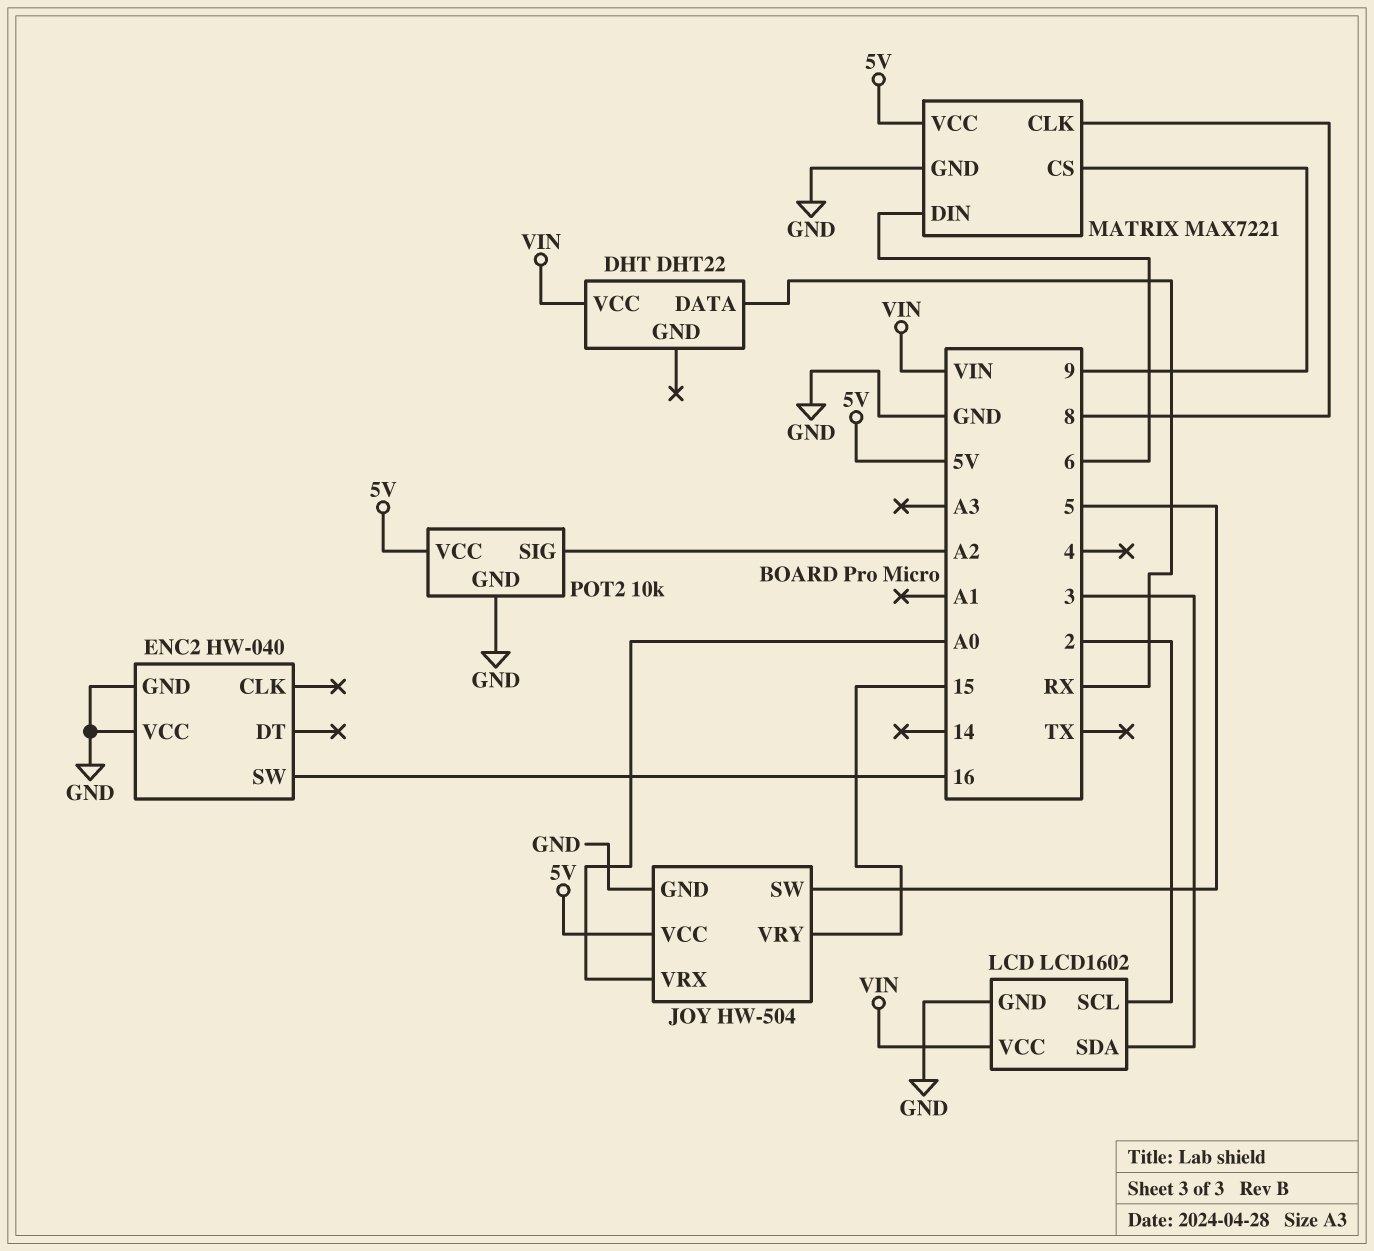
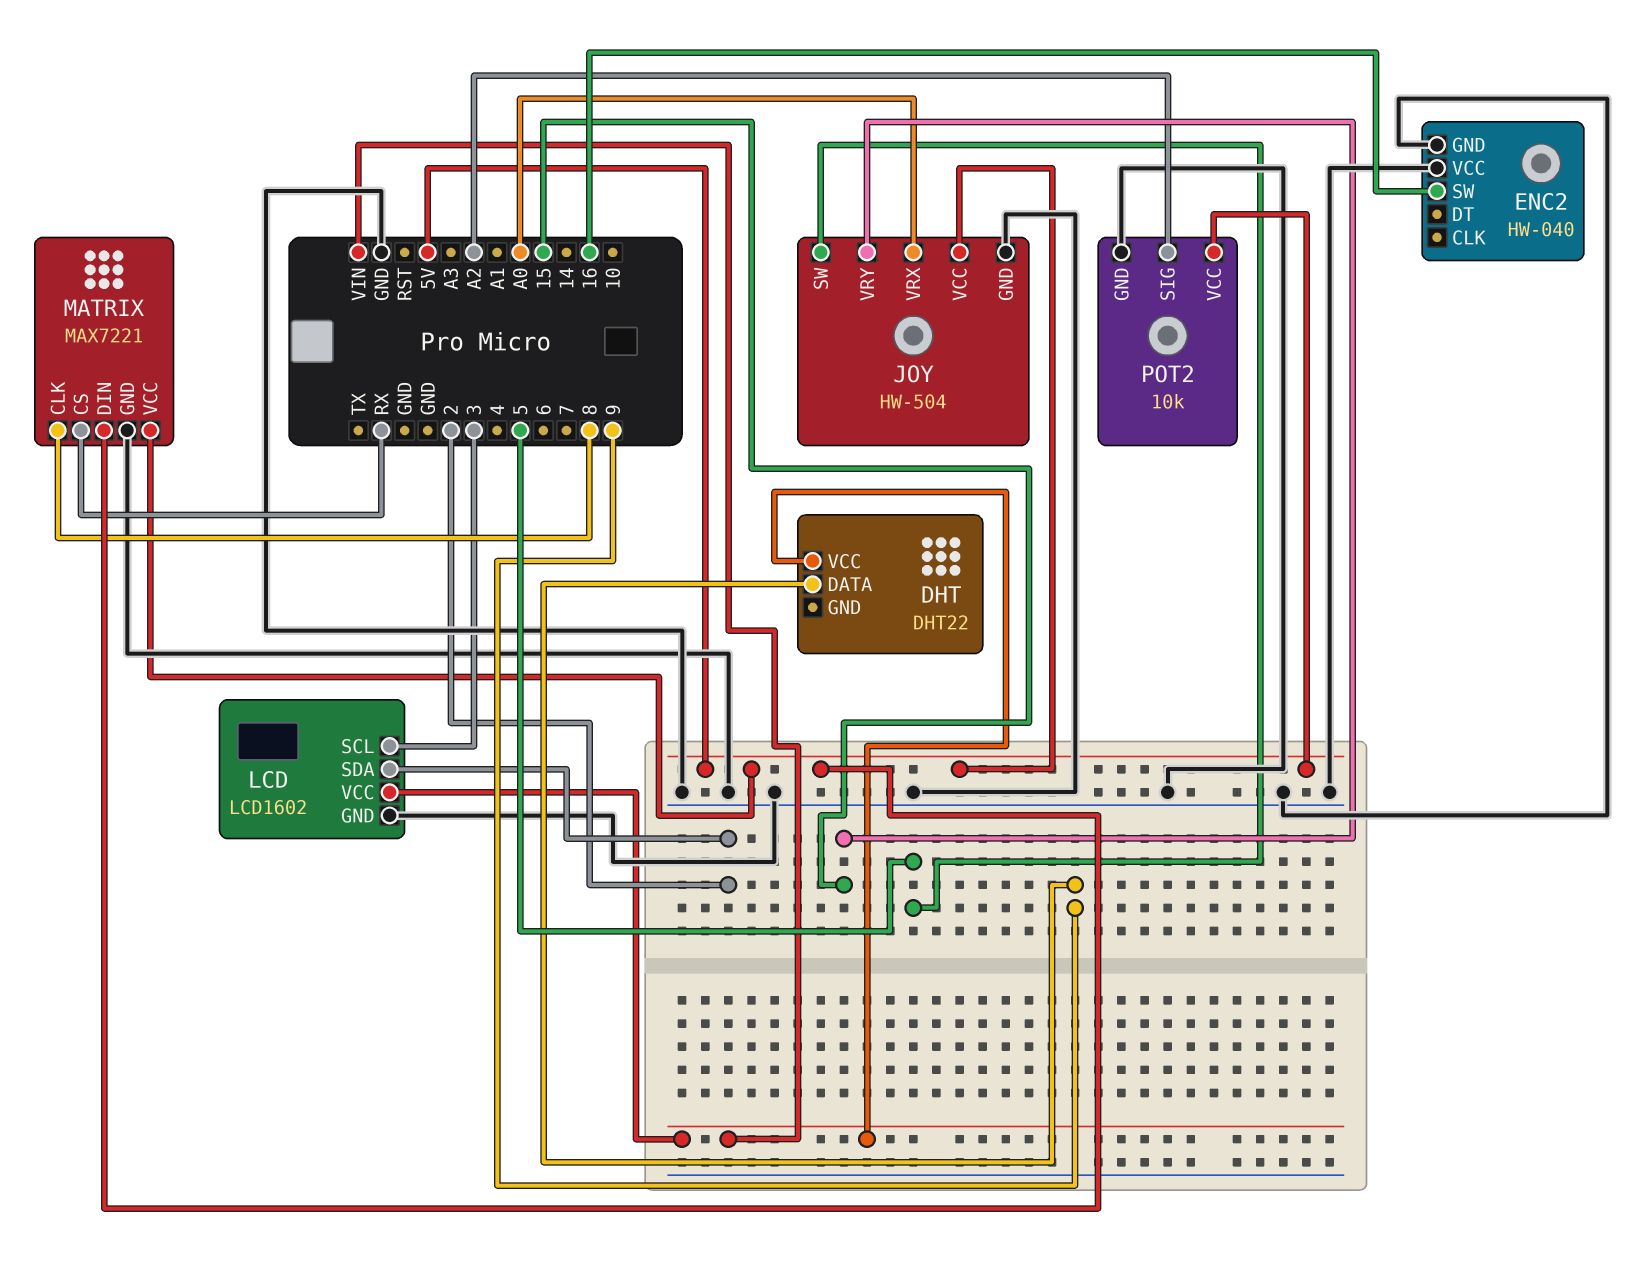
DHT pin DATA: RX -> 9
LCD pin SCL: 2 -> 3
LCD pin SDA: 3 -> 2
MATRIX pin CS: 9 -> RX
MATRIX pin DIN: 6 -> 5V

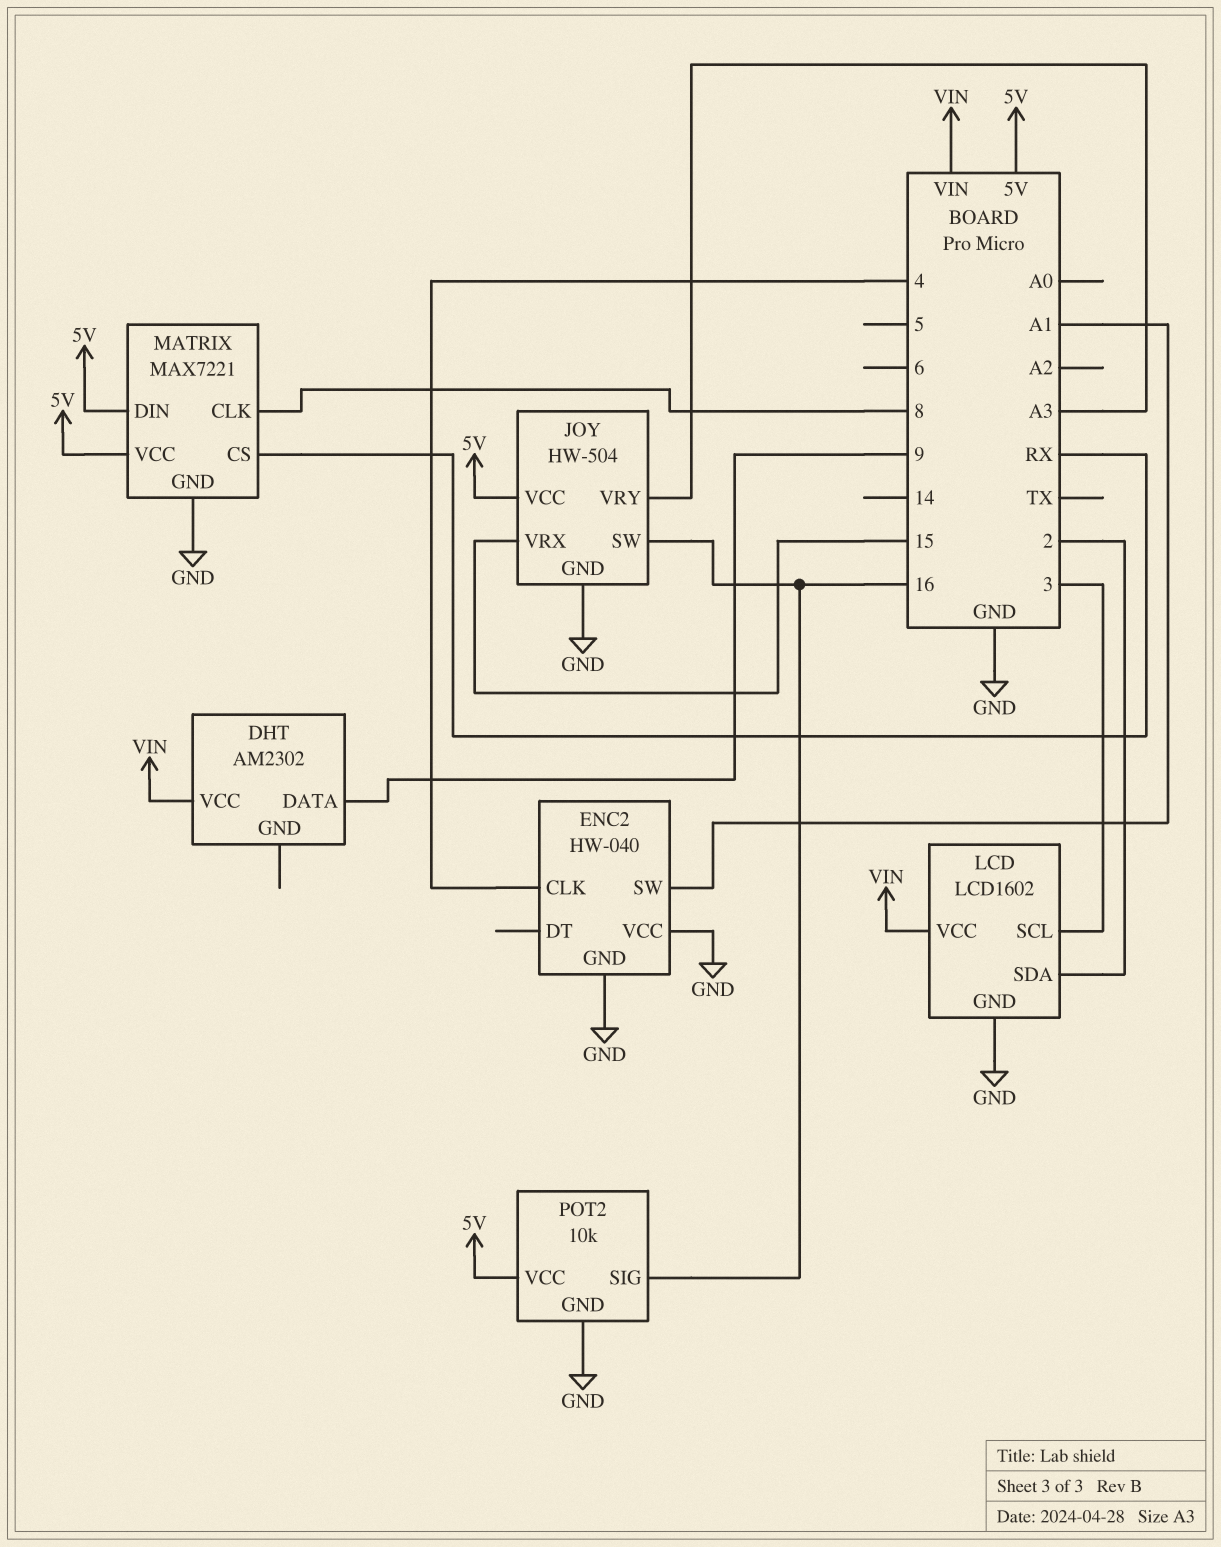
DHT: DHT22 -> AM2302
ENC2 pin CLK: none -> 4
ENC2 pin SW: 16 -> A1
JOY pin SW: 5 -> 16
JOY pin VRX: A0 -> 15
JOY pin VRY: 15 -> A3
POT2 pin SIG: A2 -> 16

